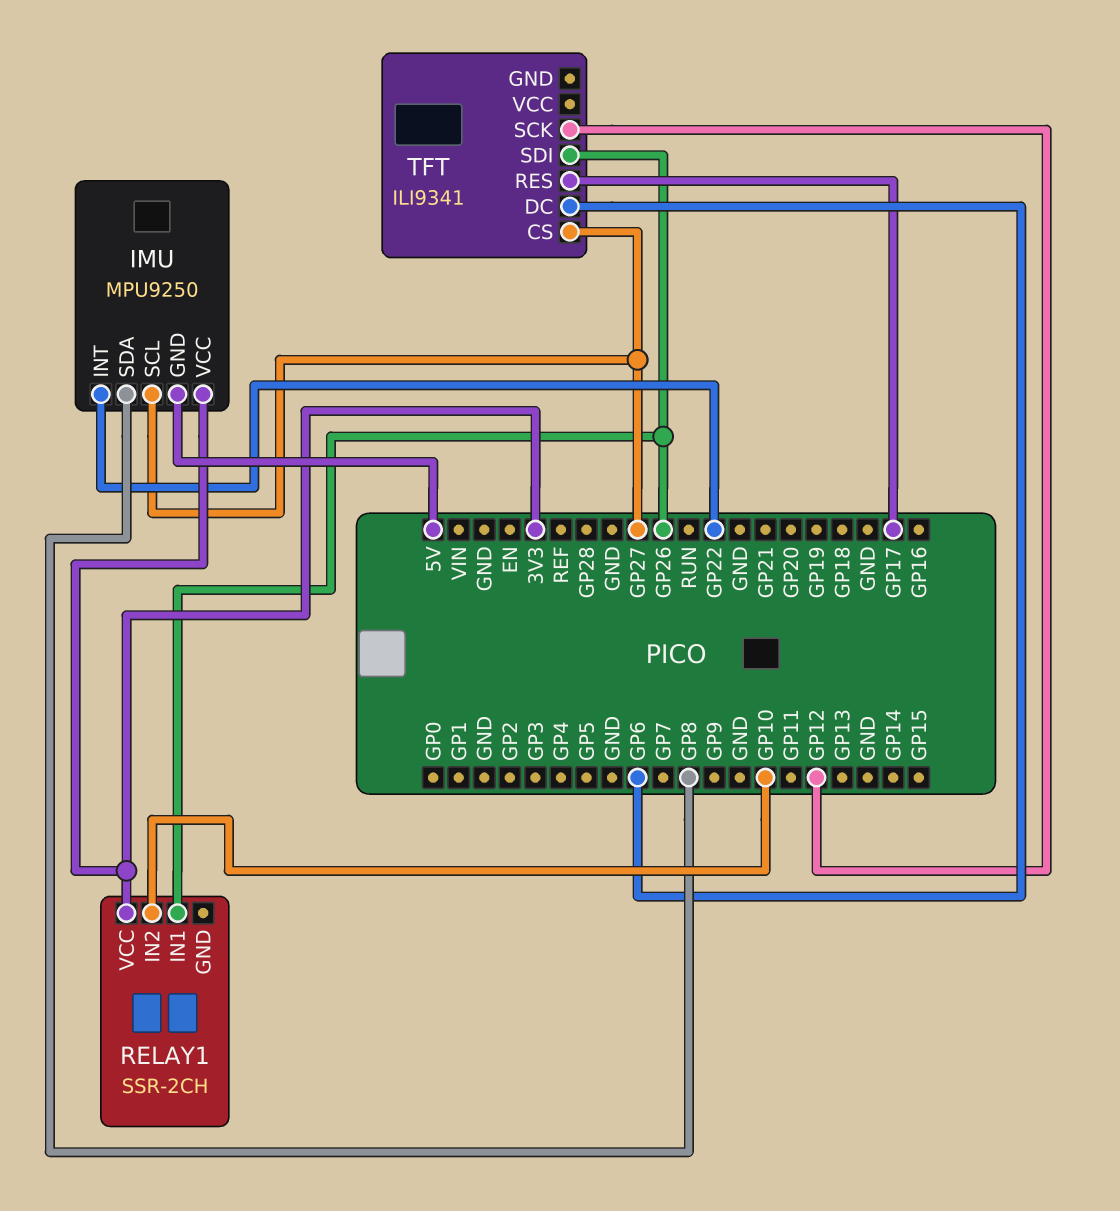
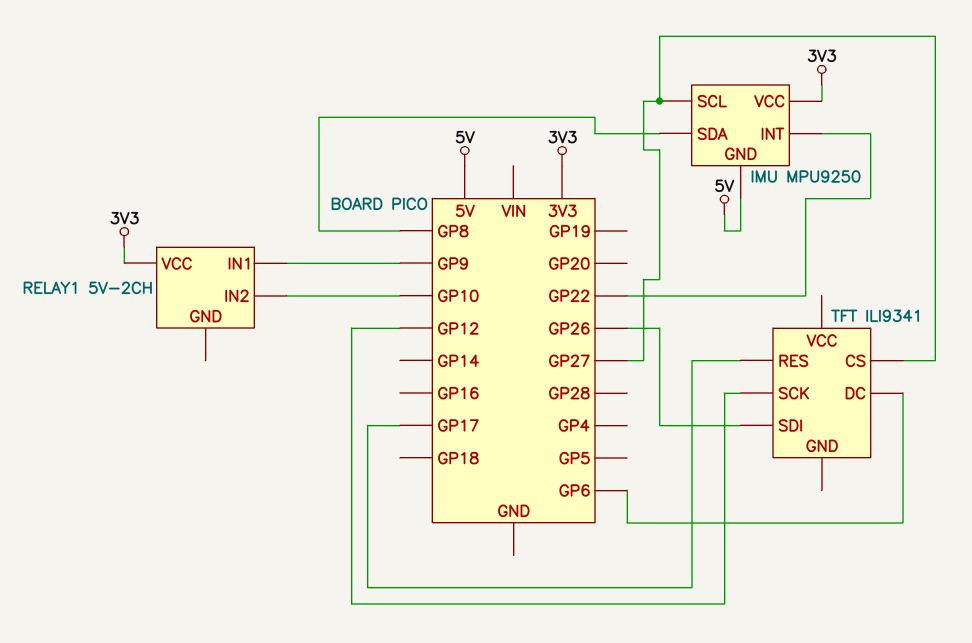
RELAY1: SSR-2CH -> 5V-2CH
RELAY1 pin IN1: GP26 -> GP9

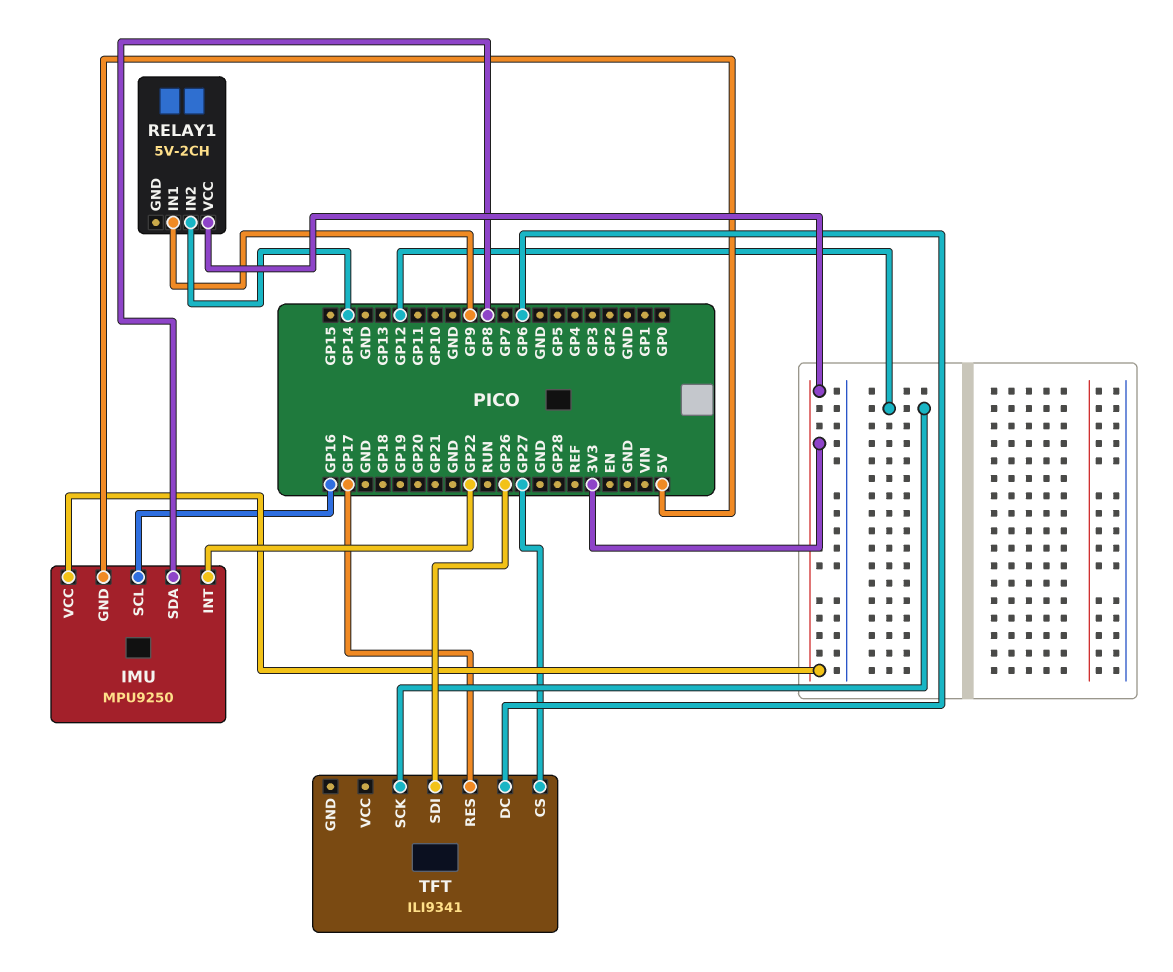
IMU pin SCL: GP27 -> GP16
RELAY1 pin IN2: GP10 -> GP14

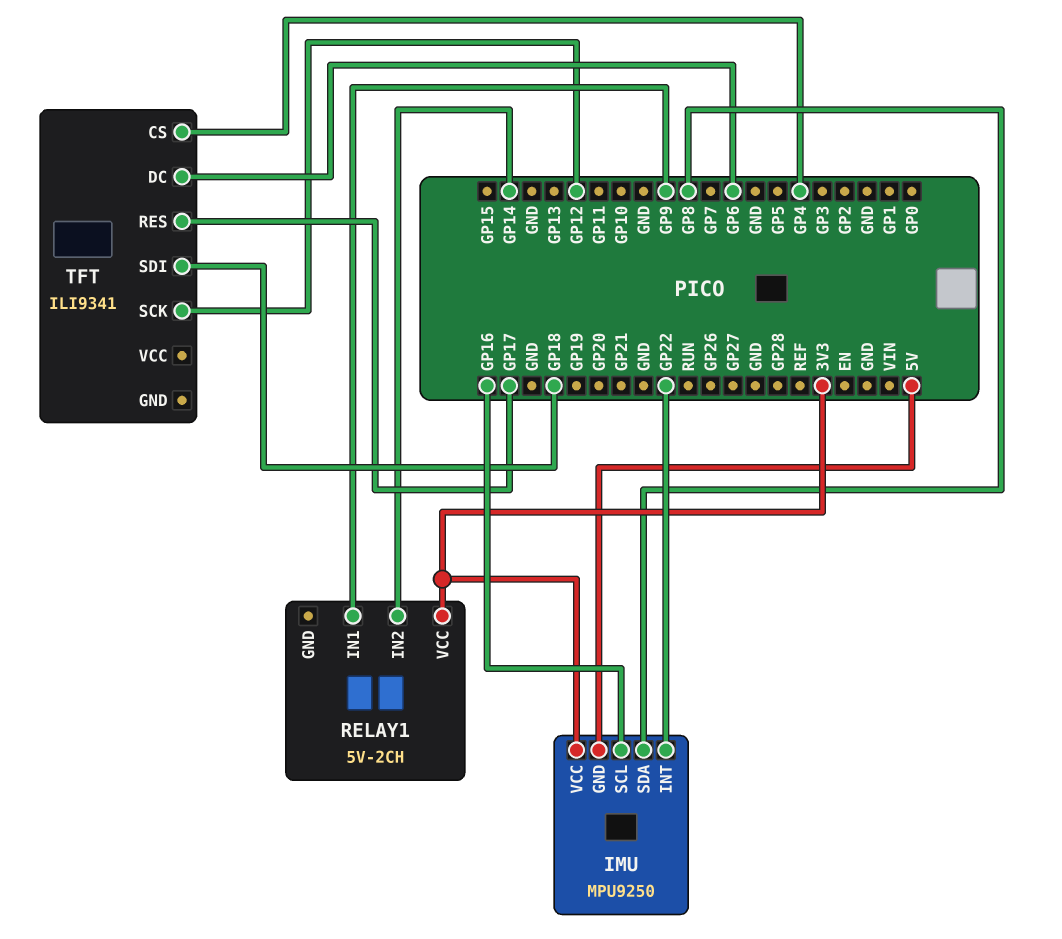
TFT pin CS: GP27 -> GP4
TFT pin SDI: GP26 -> GP18

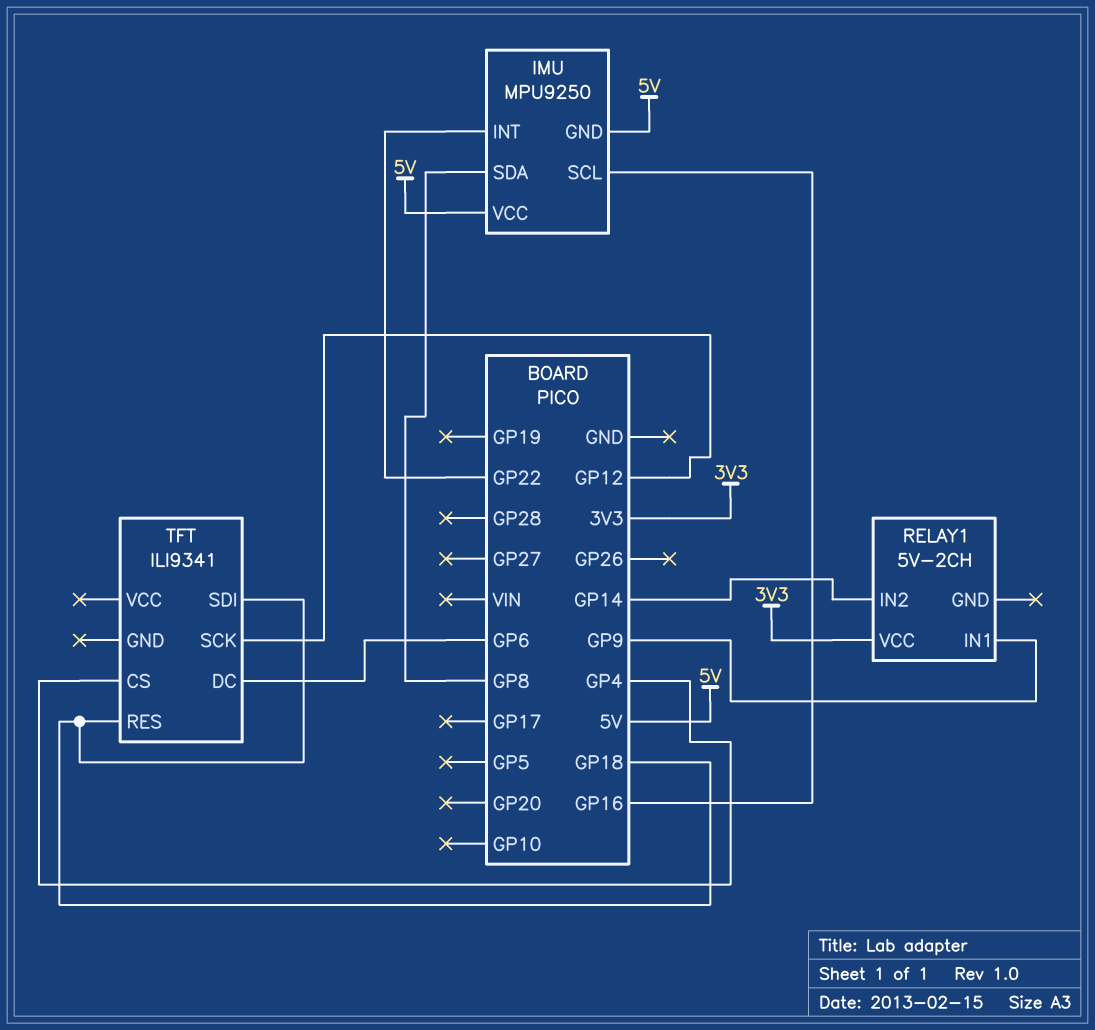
IMU pin VCC: 3V3 -> 5V
TFT pin RES: GP17 -> GP18

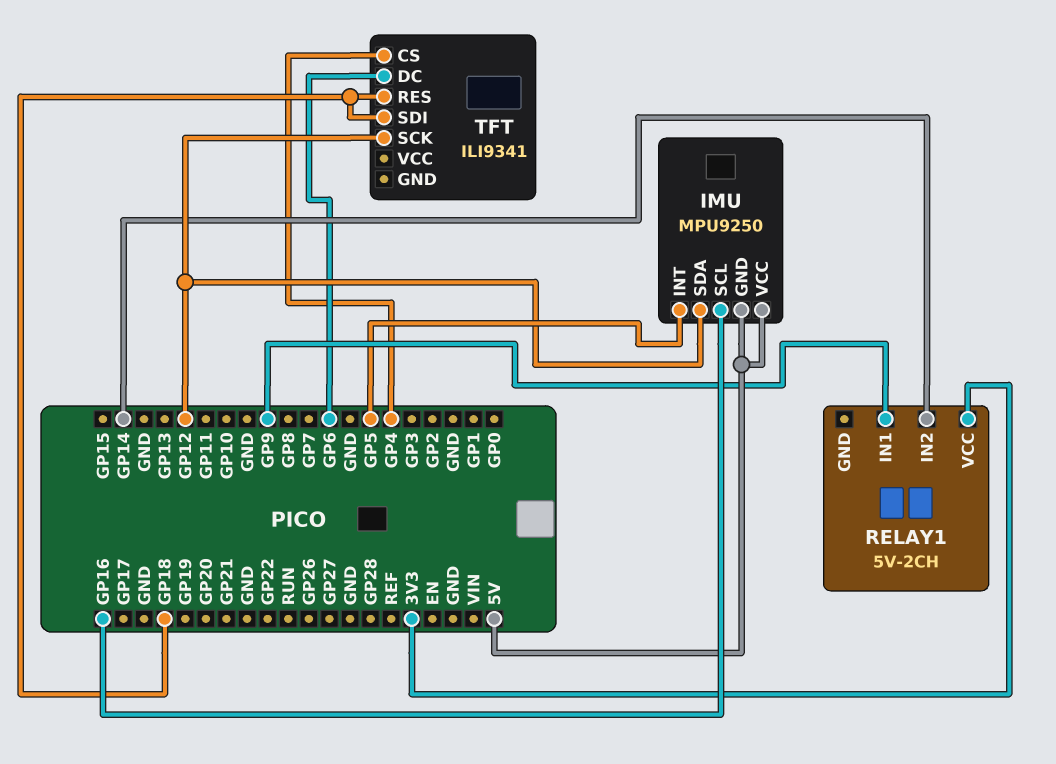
IMU pin INT: GP22 -> GP5
IMU pin SDA: GP8 -> GP12

